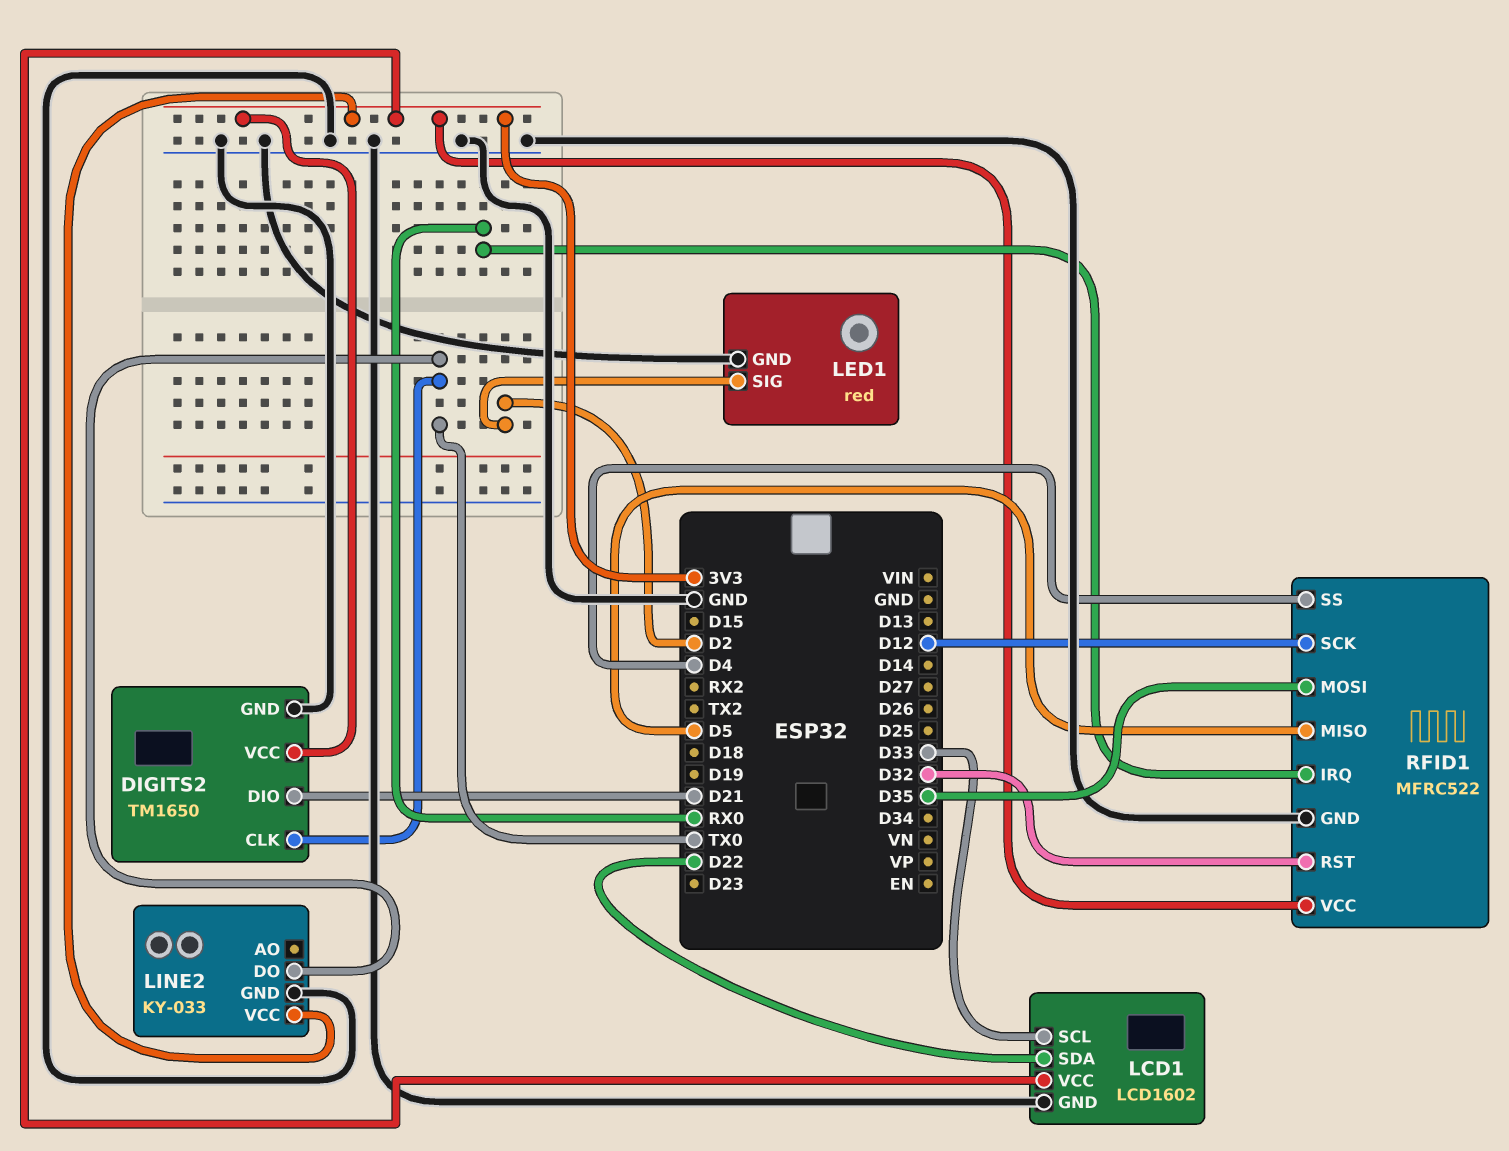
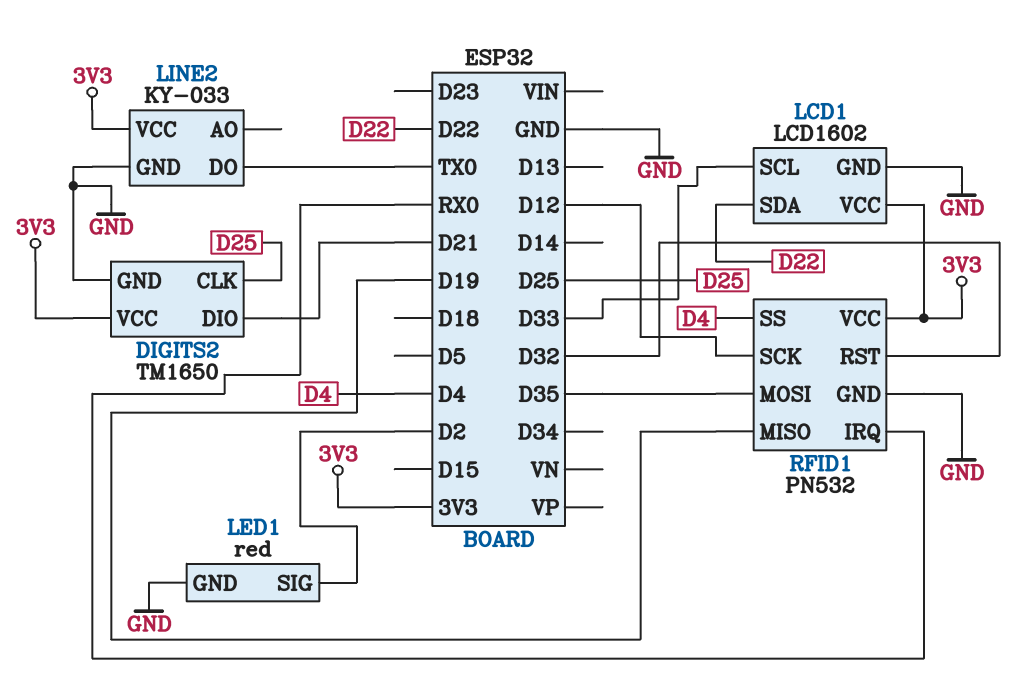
DIGITS2 pin CLK: TX0 -> D25
RFID1: MFRC522 -> PN532
RFID1 pin MISO: D5 -> D19

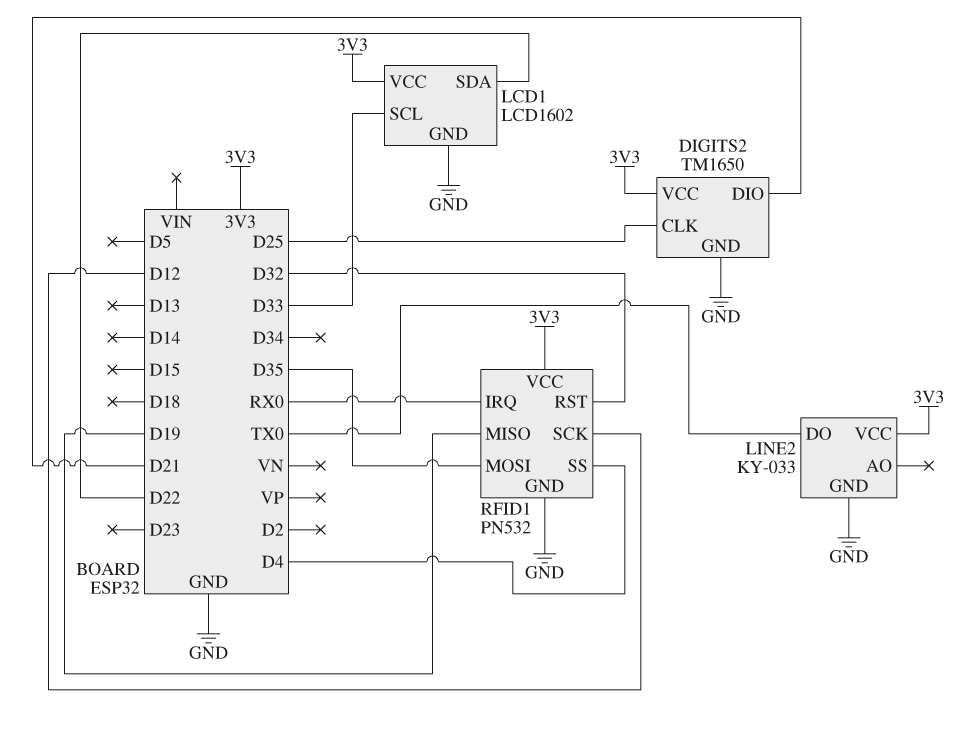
LED1: red -> none
LED1 pin GND: GND -> none
LED1 pin SIG: D2 -> none

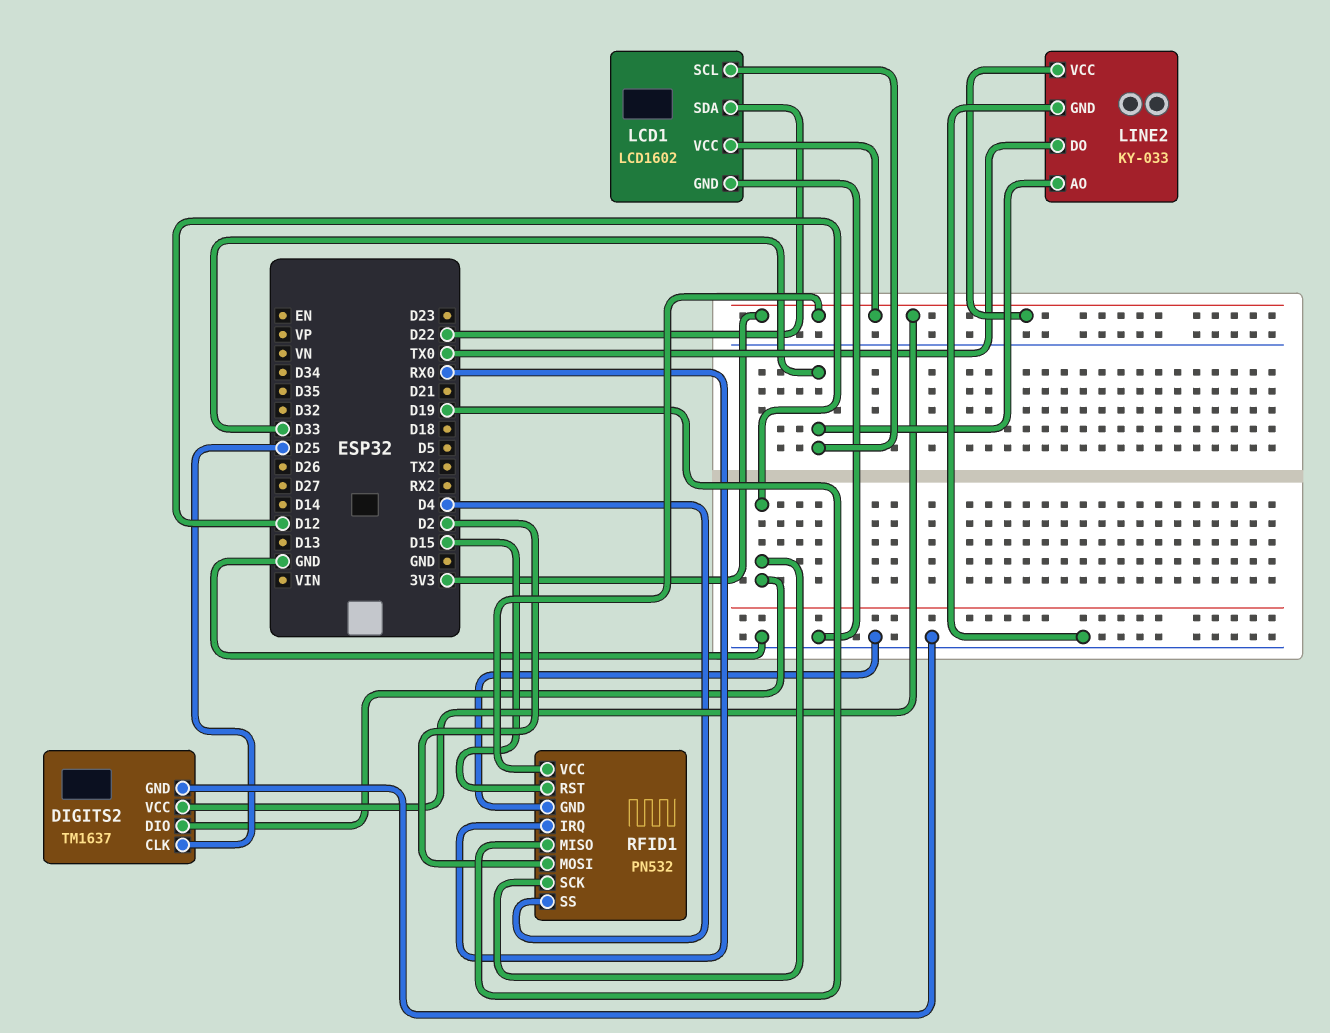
DIGITS2: TM1650 -> TM1637
DIGITS2 pin DIO: D21 -> D12
LINE2 pin AO: none -> D33
RFID1 pin MOSI: D35 -> D2
RFID1 pin RST: D32 -> D15

